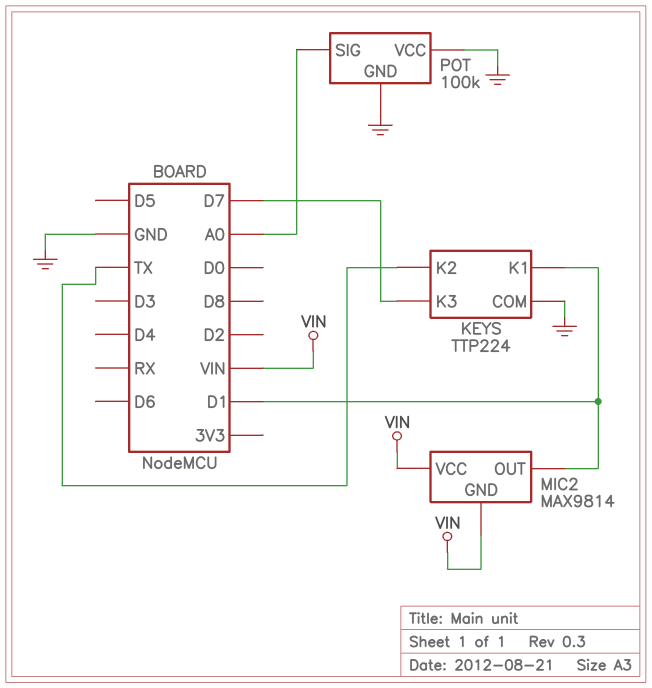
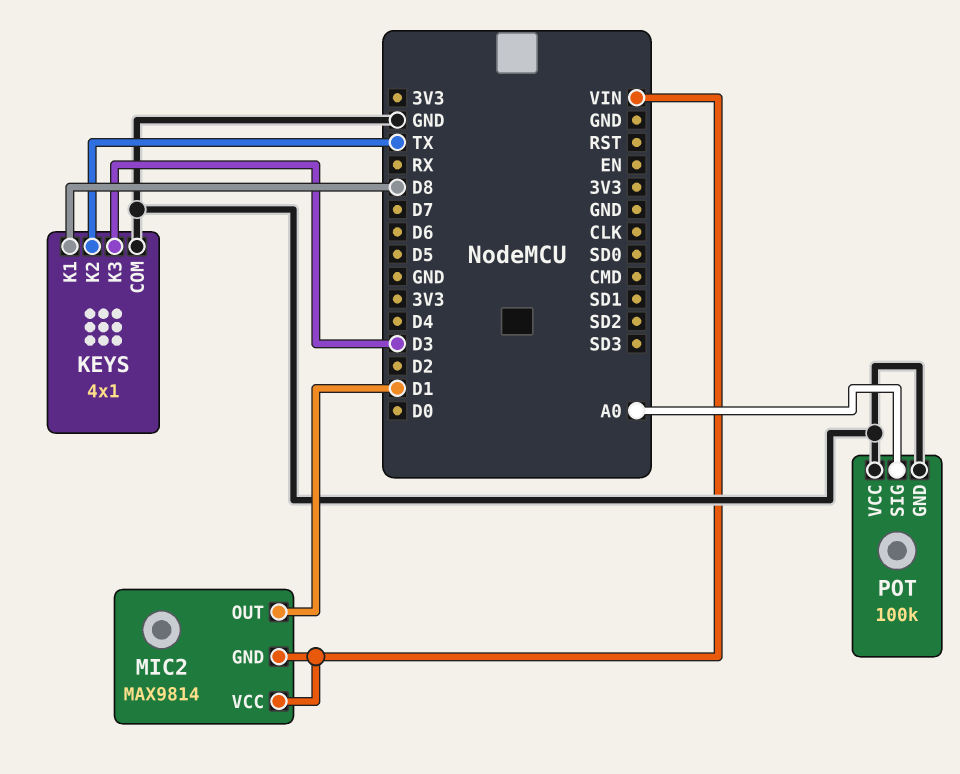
KEYS: TTP224 -> 4x1
KEYS pin K1: D1 -> D8
KEYS pin K3: D7 -> D3

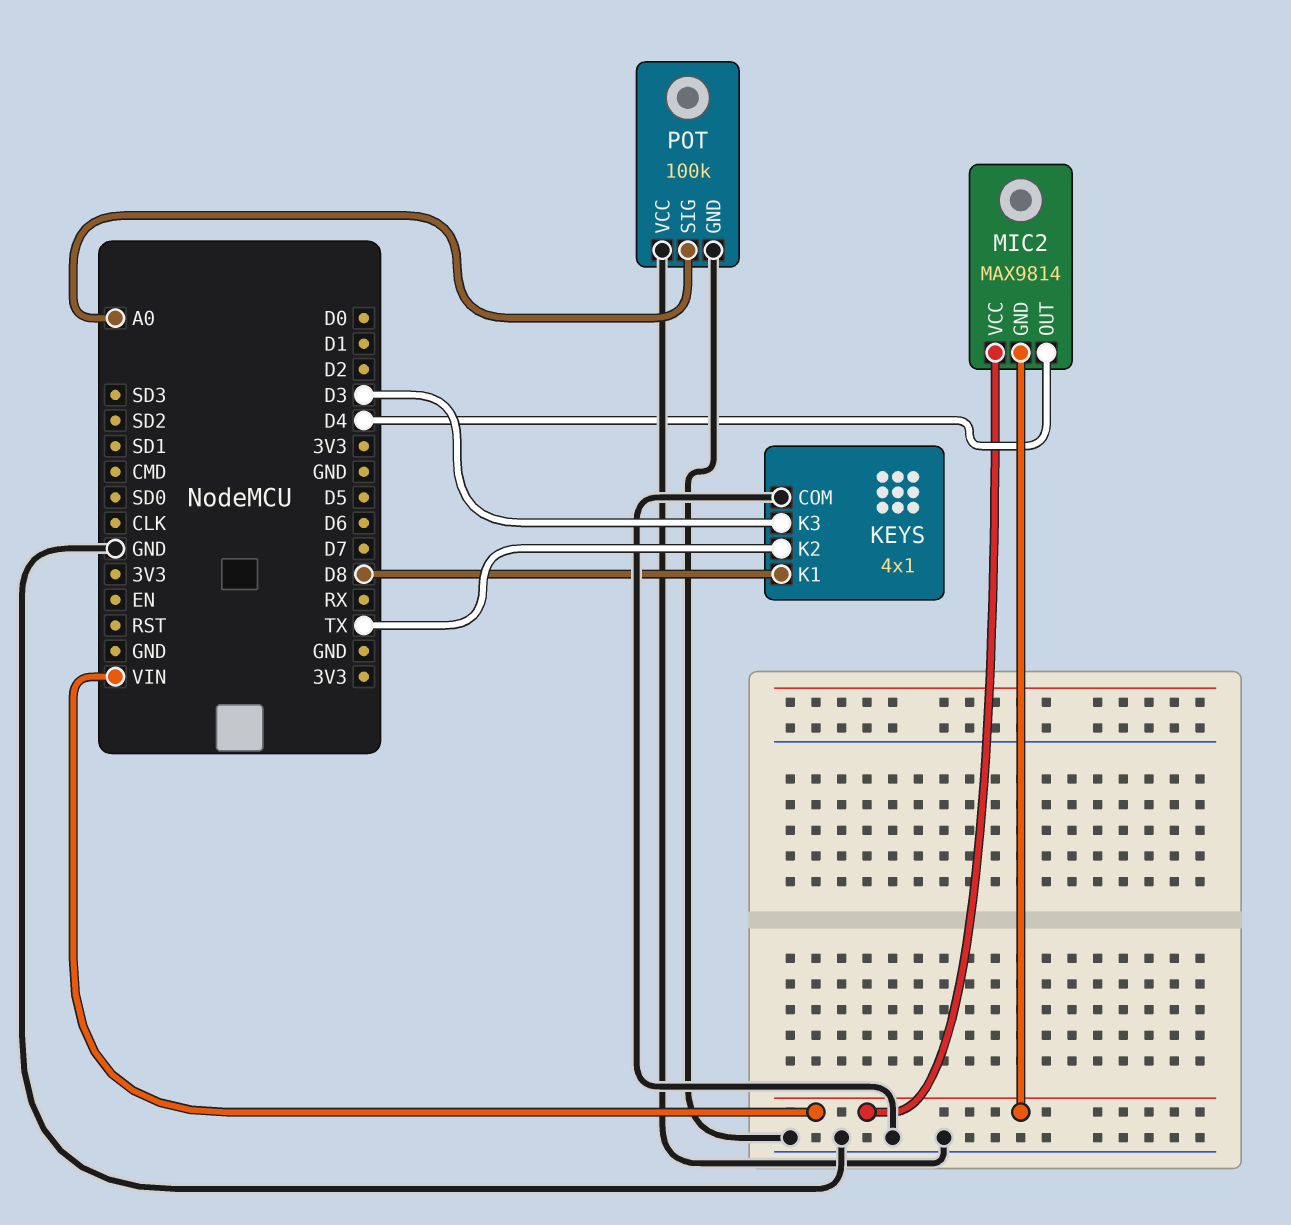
MIC2 pin OUT: D1 -> D4

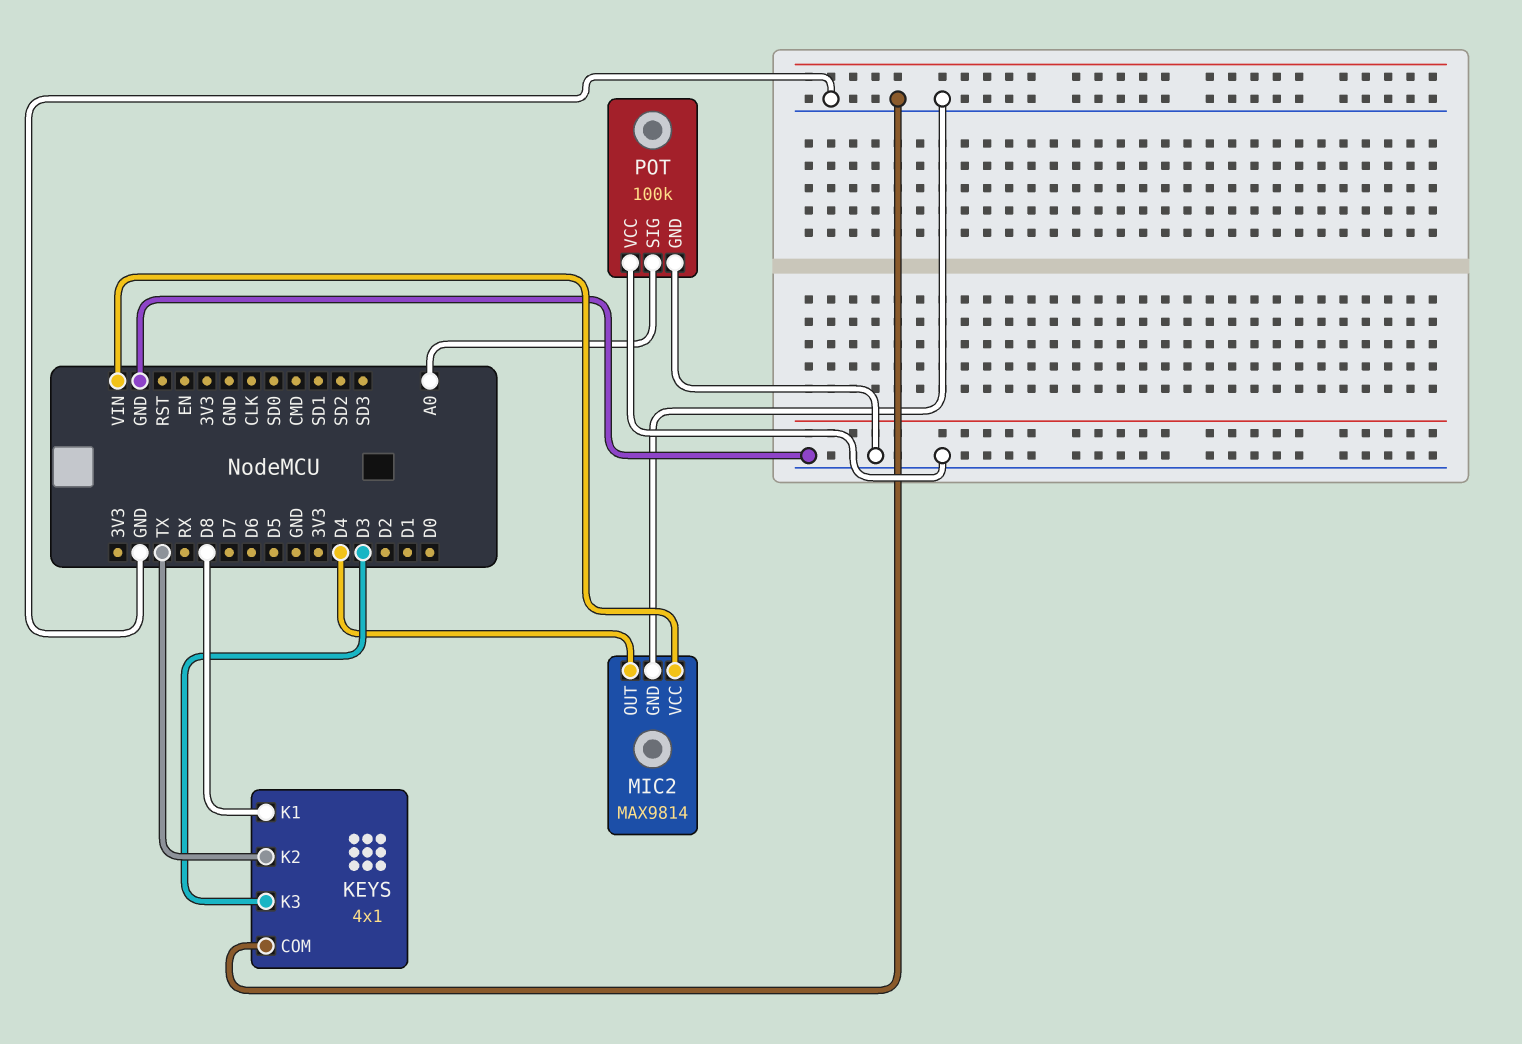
MIC2 pin GND: VIN -> GND

